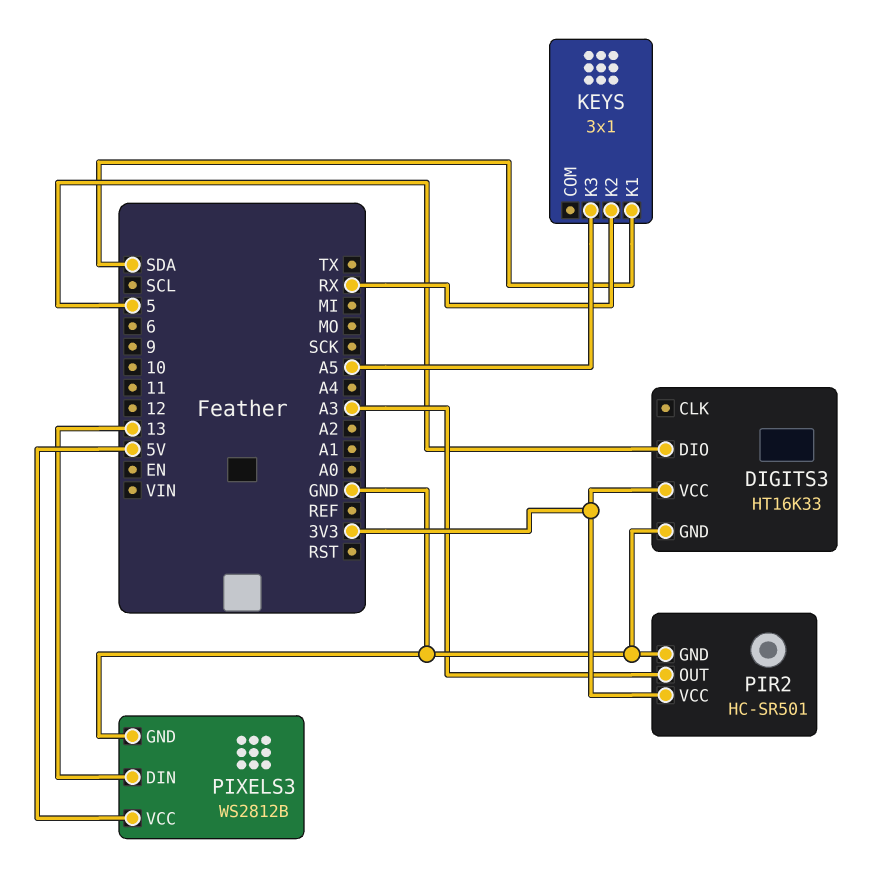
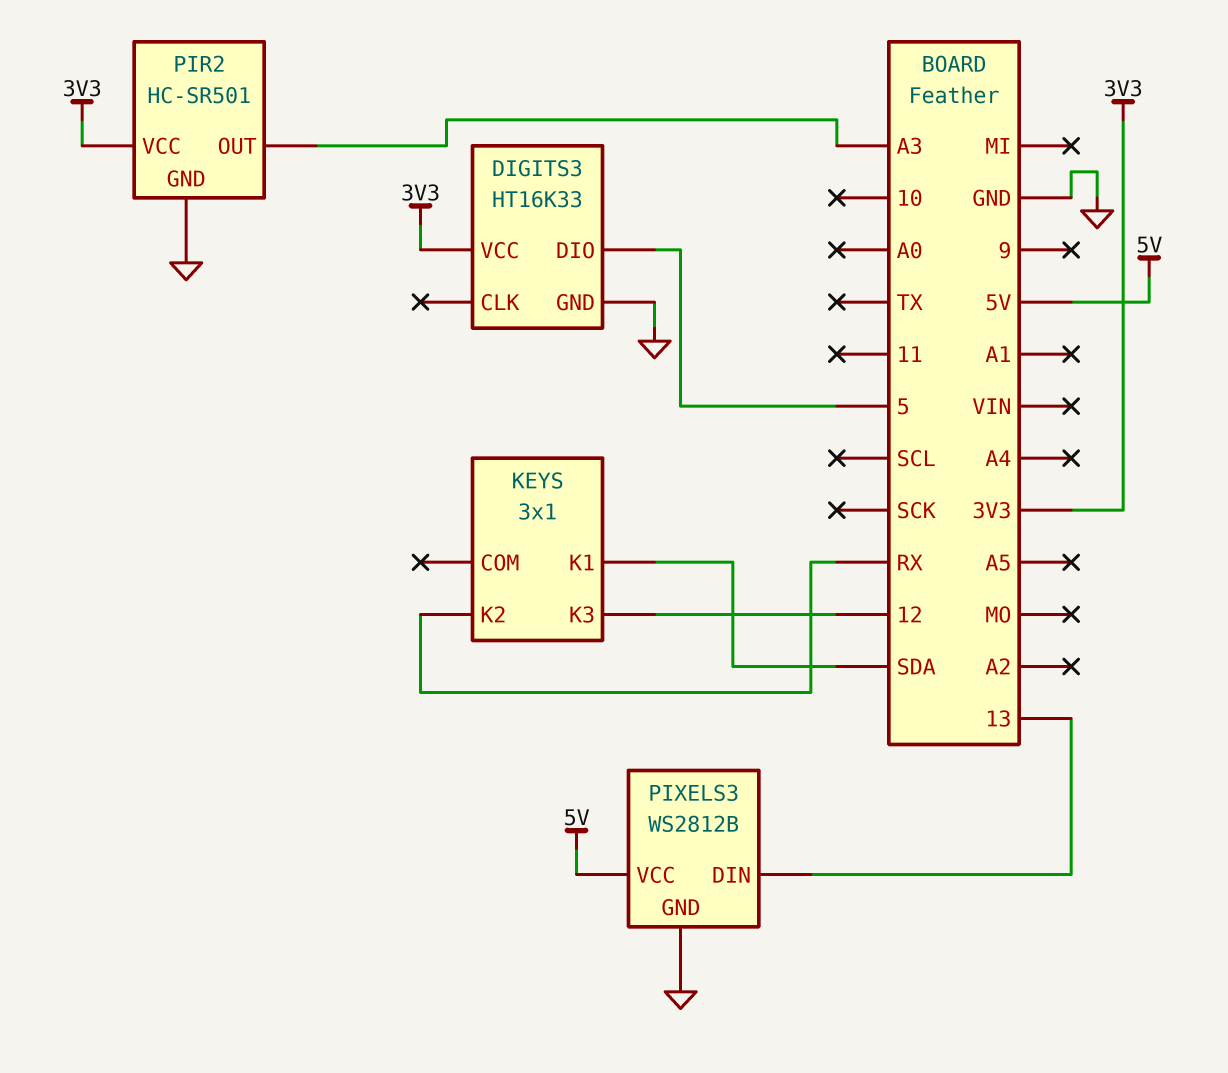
KEYS pin K3: A5 -> 12

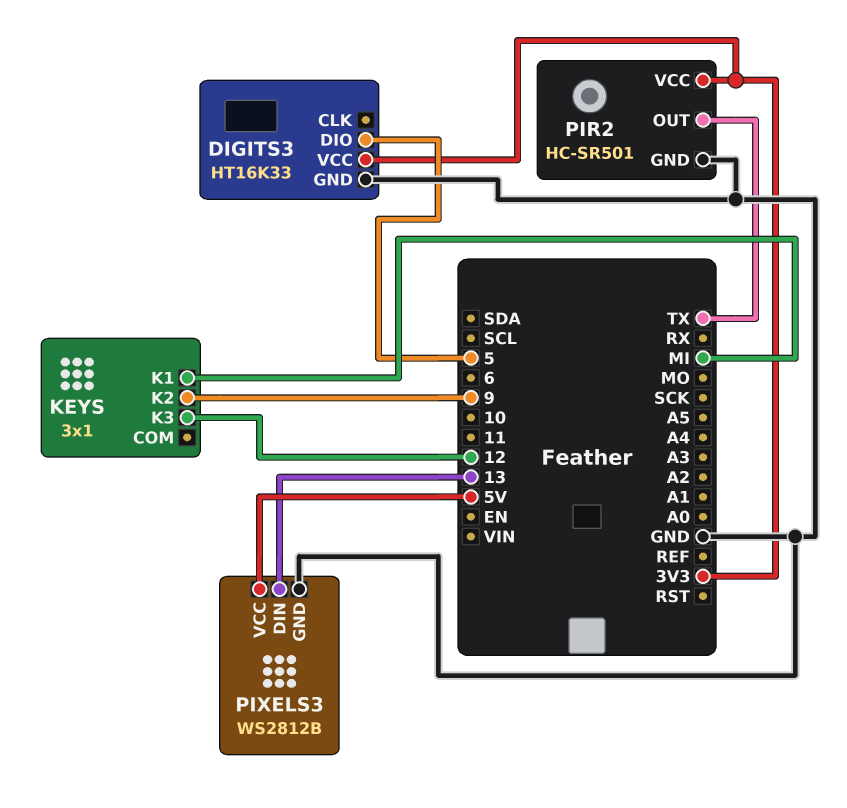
KEYS pin K1: SDA -> MI
KEYS pin K2: RX -> 9
PIR2 pin OUT: A3 -> TX

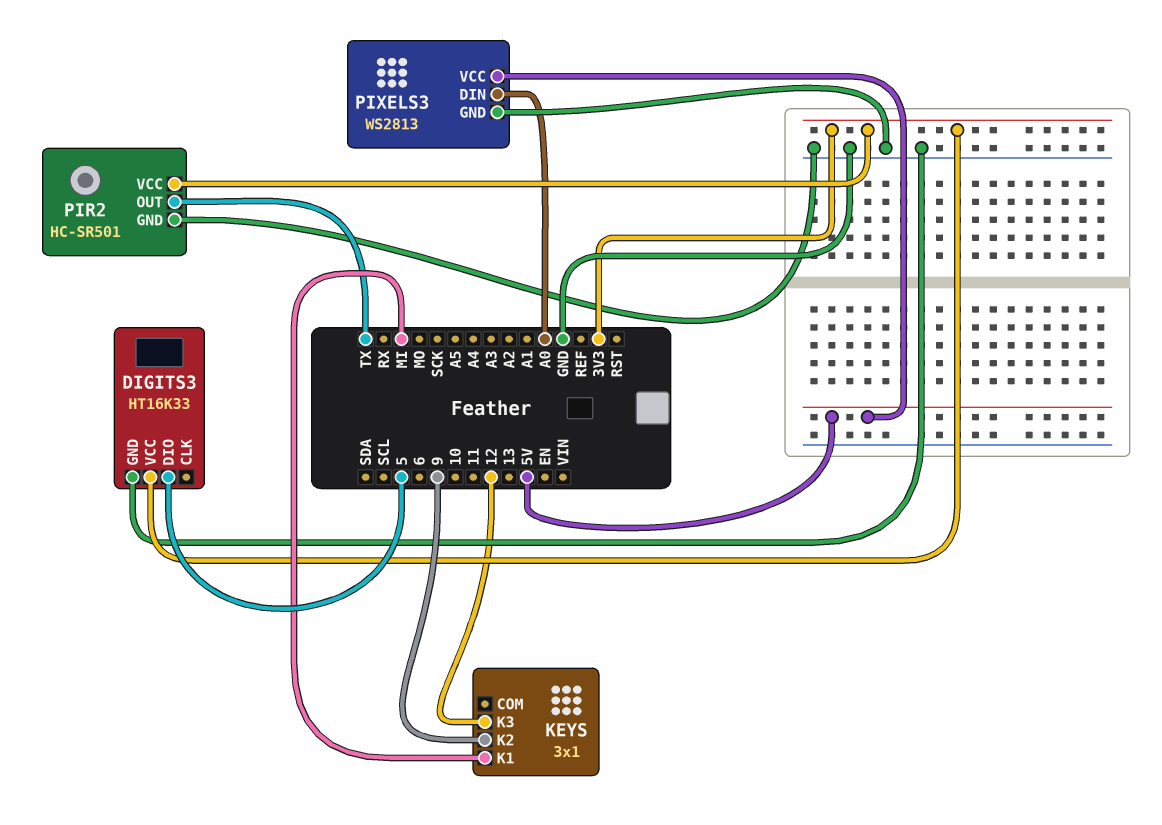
PIXELS3: WS2812B -> WS2813
PIXELS3 pin DIN: 13 -> A0

